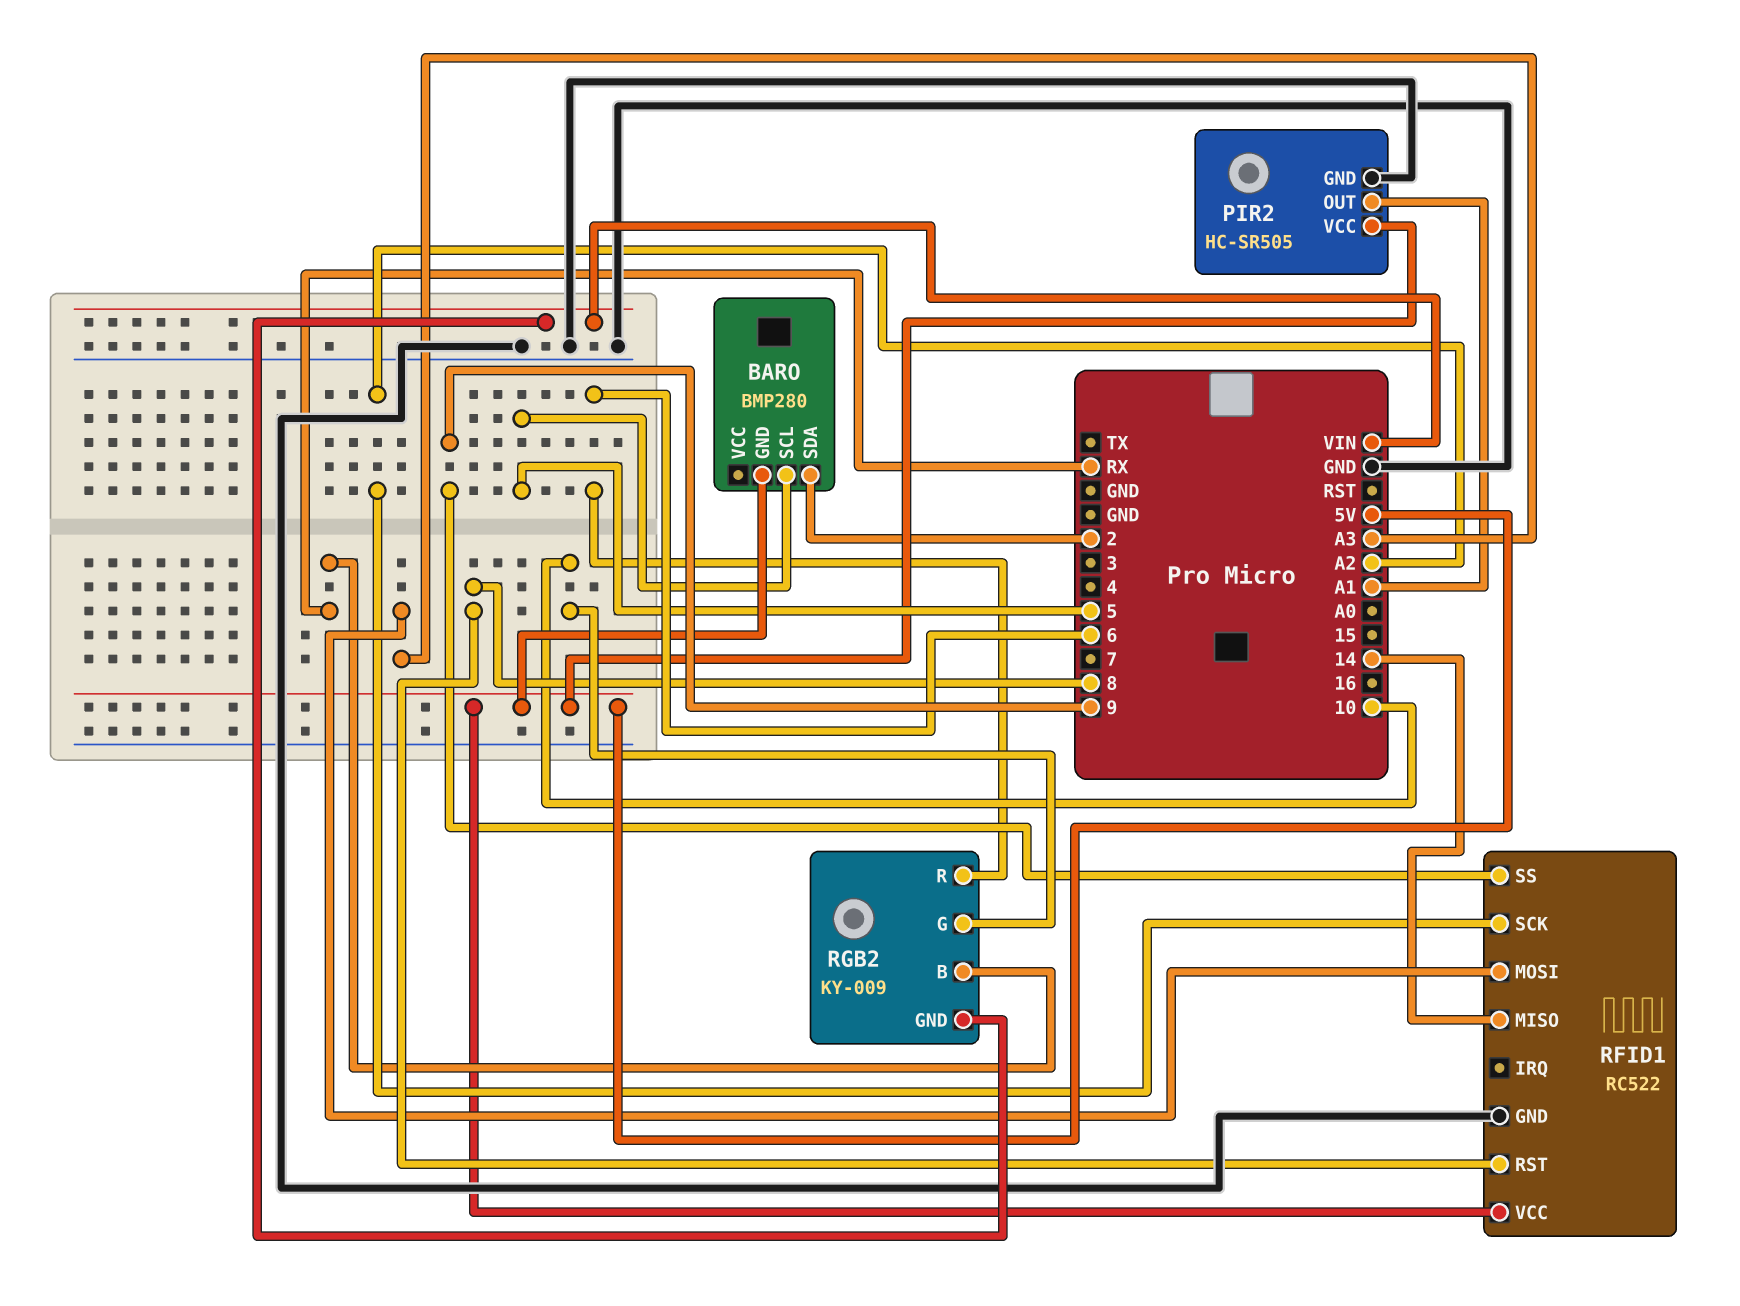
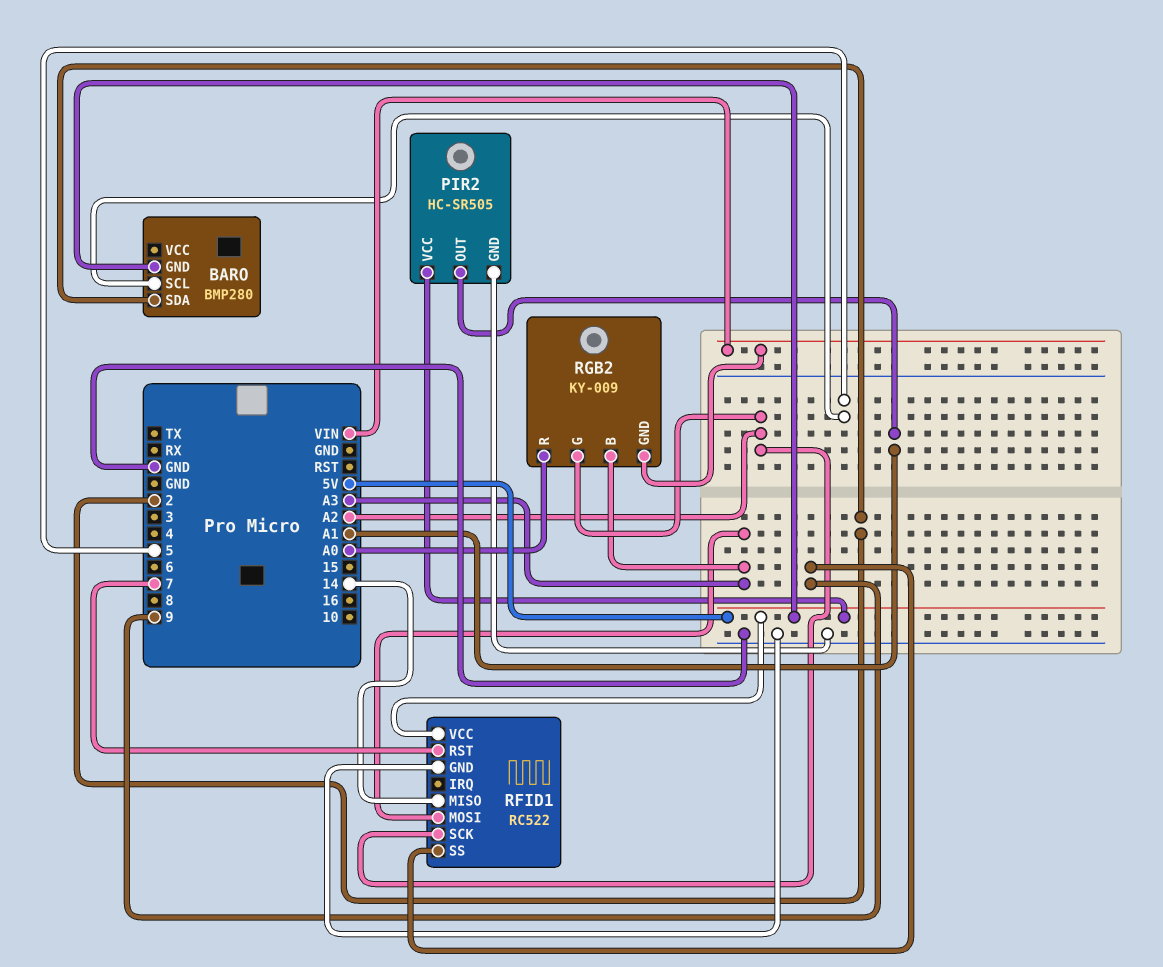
RFID1 pin RST: 8 -> 7
RGB2 pin B: RX -> A3
RGB2 pin G: 10 -> A2
RGB2 pin R: 6 -> A0

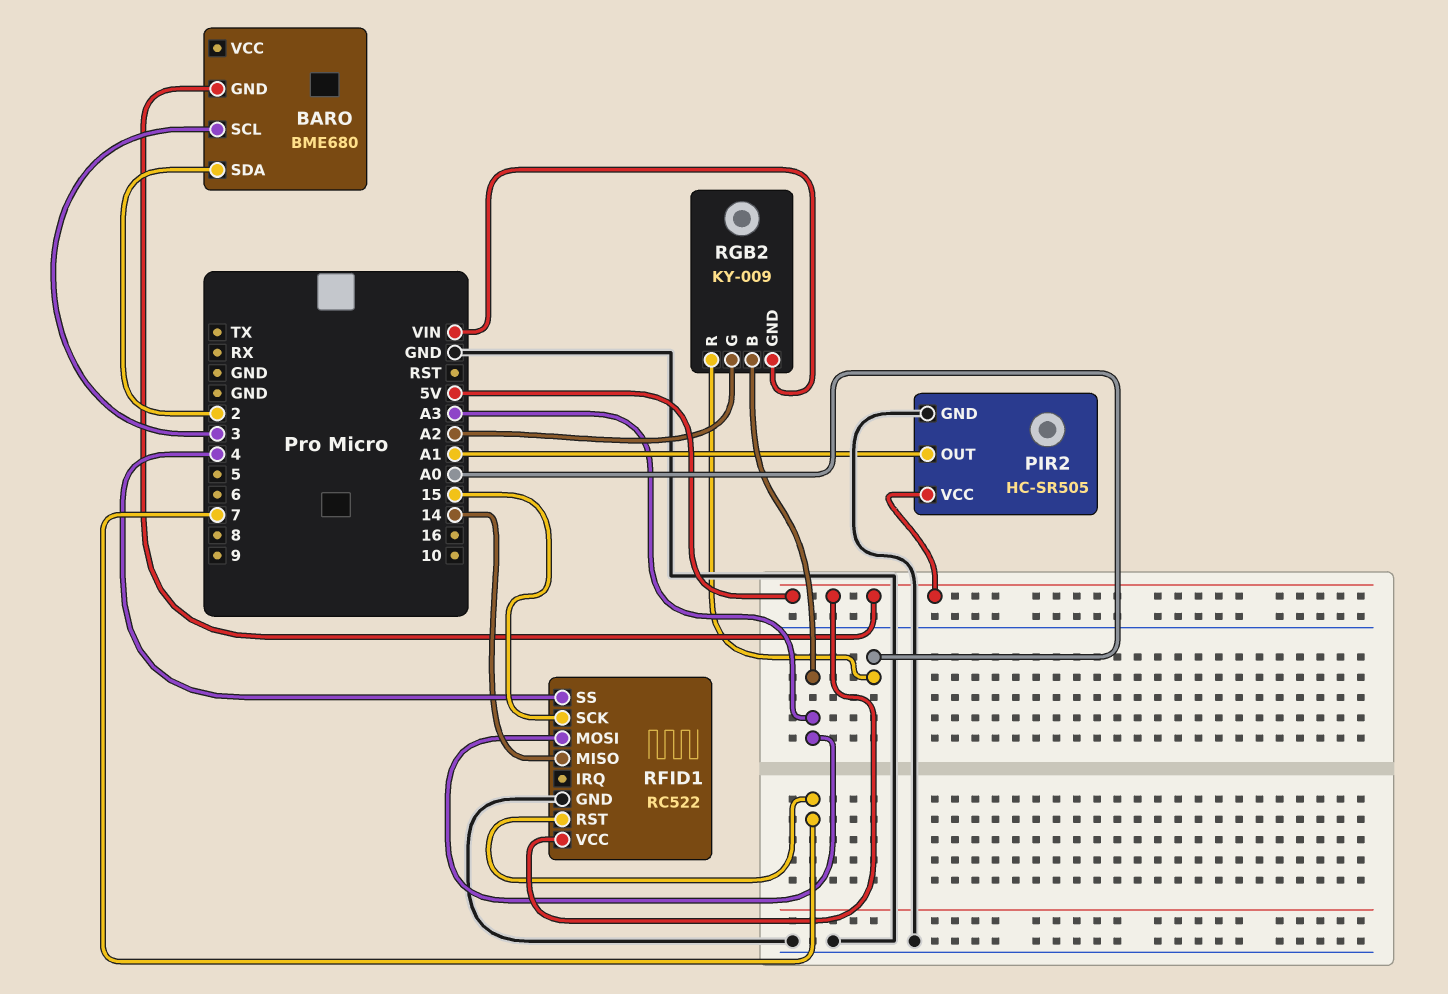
BARO: BMP280 -> BME680
BARO pin SCL: 5 -> 3
RFID1 pin SCK: A2 -> 15
RFID1 pin SS: 9 -> 4

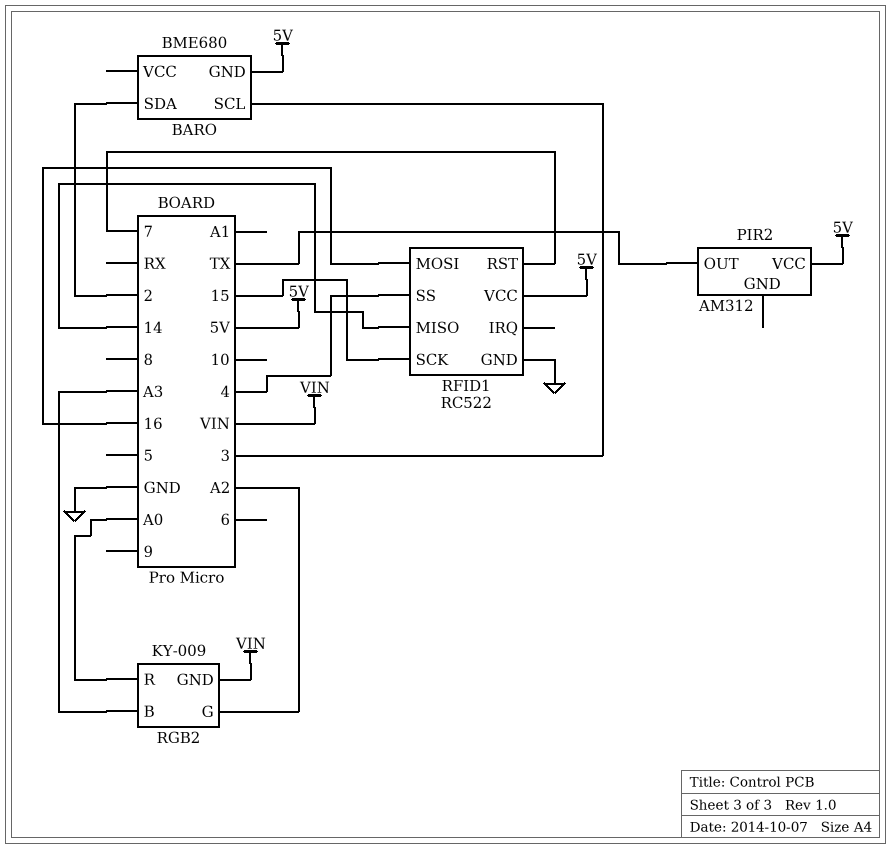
PIR2: HC-SR505 -> AM312
PIR2 pin GND: GND -> none
PIR2 pin OUT: A1 -> TX
RFID1 pin MOSI: A3 -> 16

